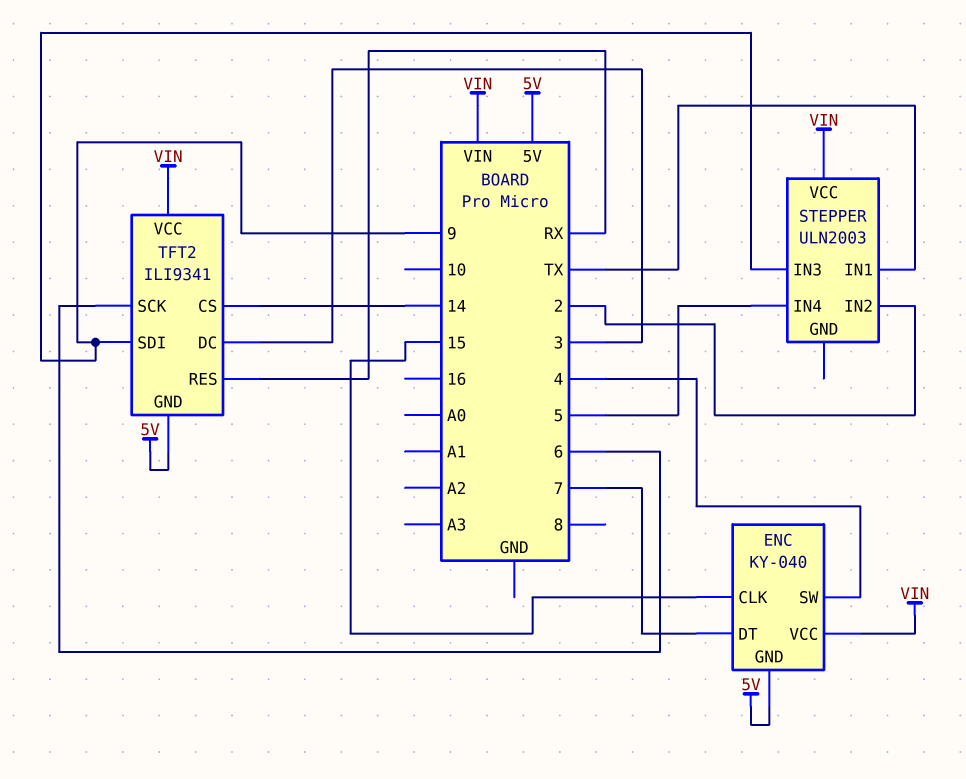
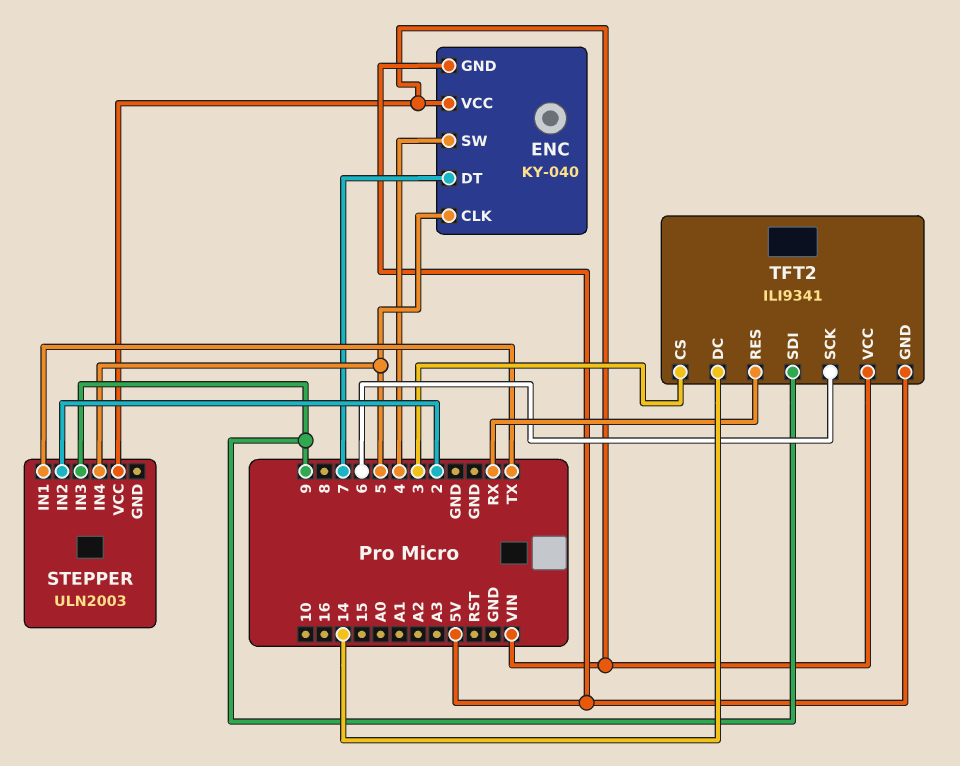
ENC pin CLK: 15 -> 5
TFT2 pin CS: 14 -> 3
TFT2 pin DC: 3 -> 14

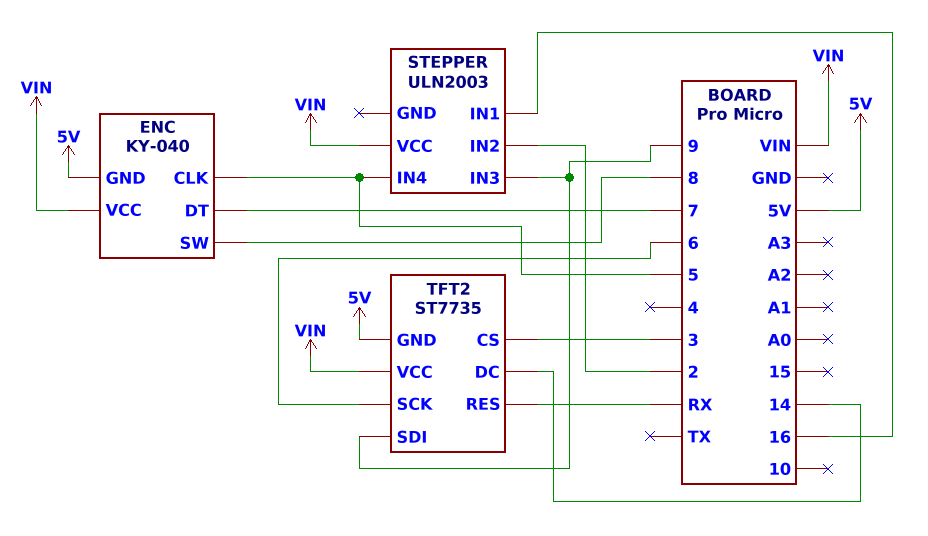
ENC pin SW: 4 -> 8
STEPPER pin IN1: TX -> 16
TFT2: ILI9341 -> ST7735

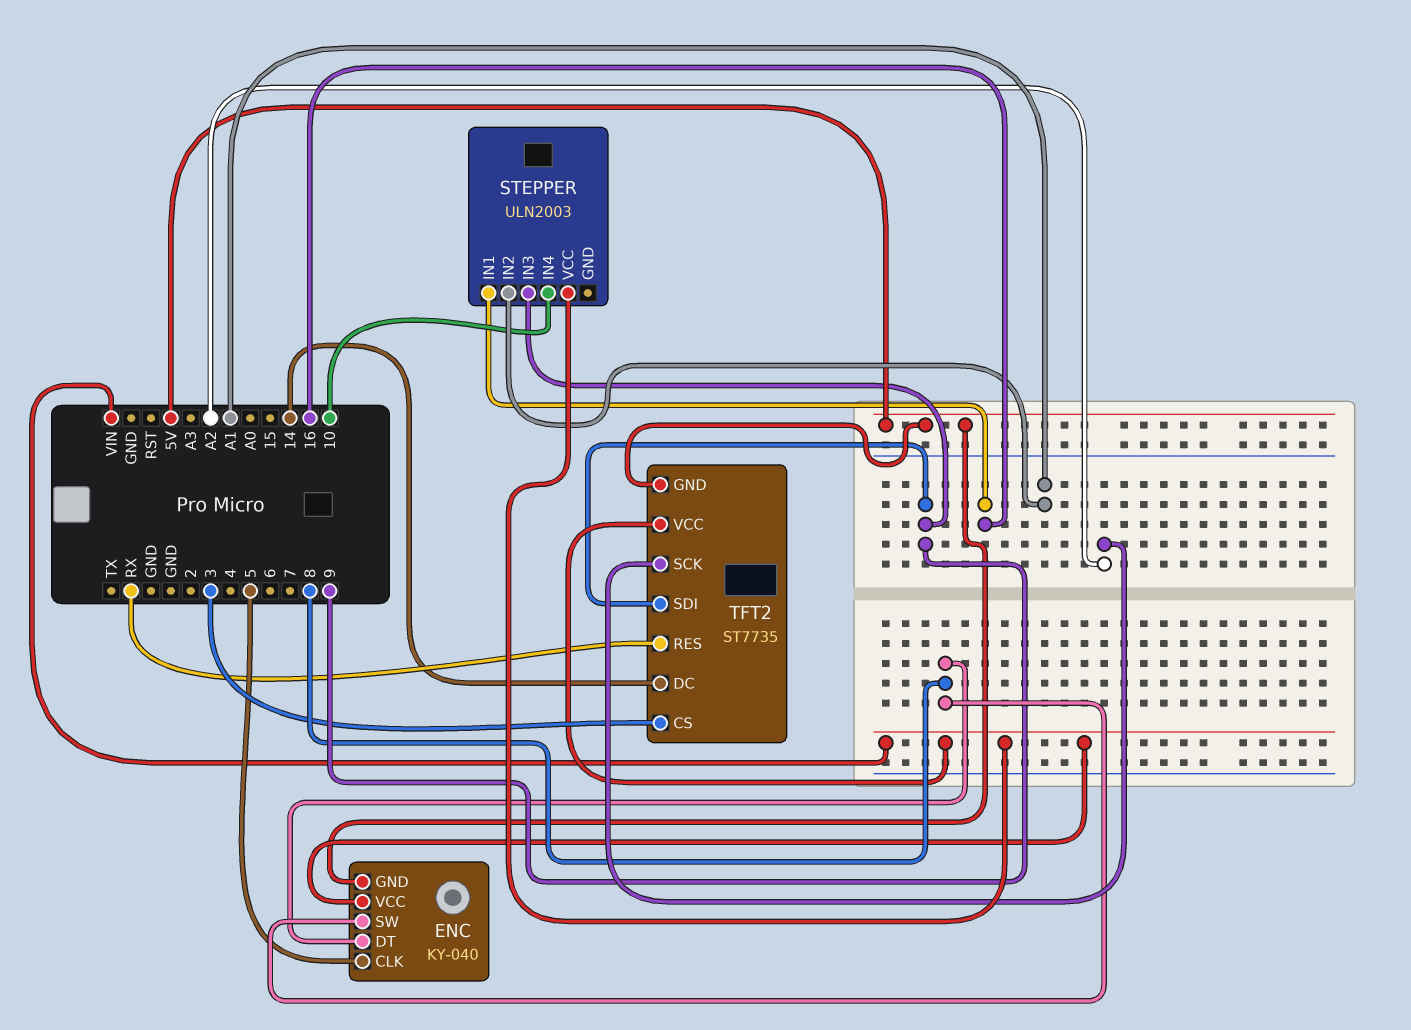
ENC pin DT: 7 -> 8
STEPPER pin IN2: 2 -> A1
STEPPER pin IN4: 5 -> 10
TFT2 pin SCK: 6 -> A2

